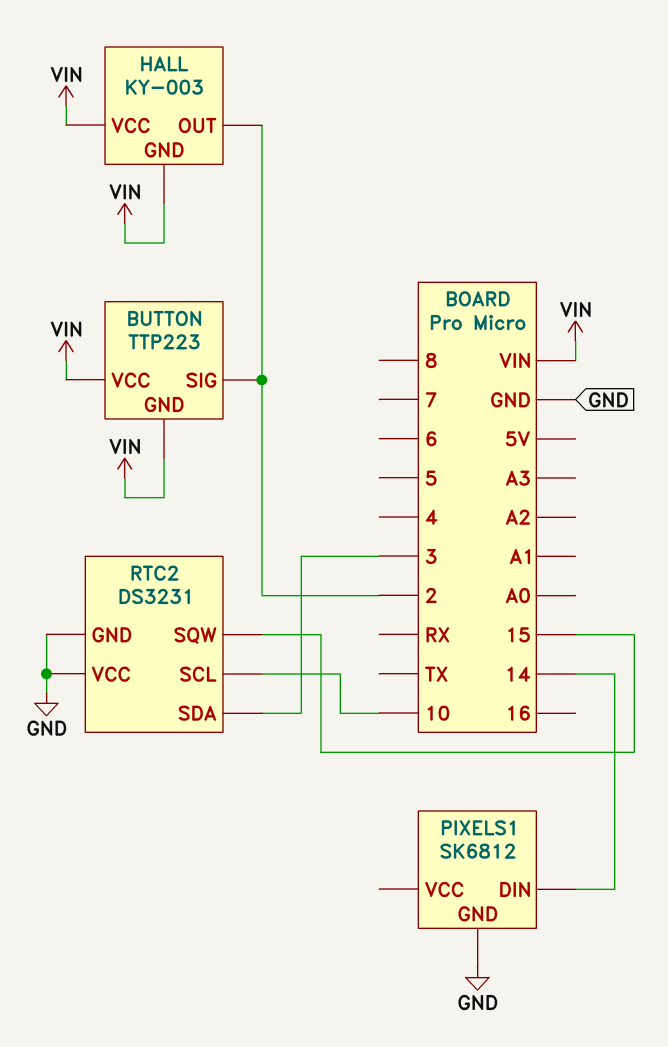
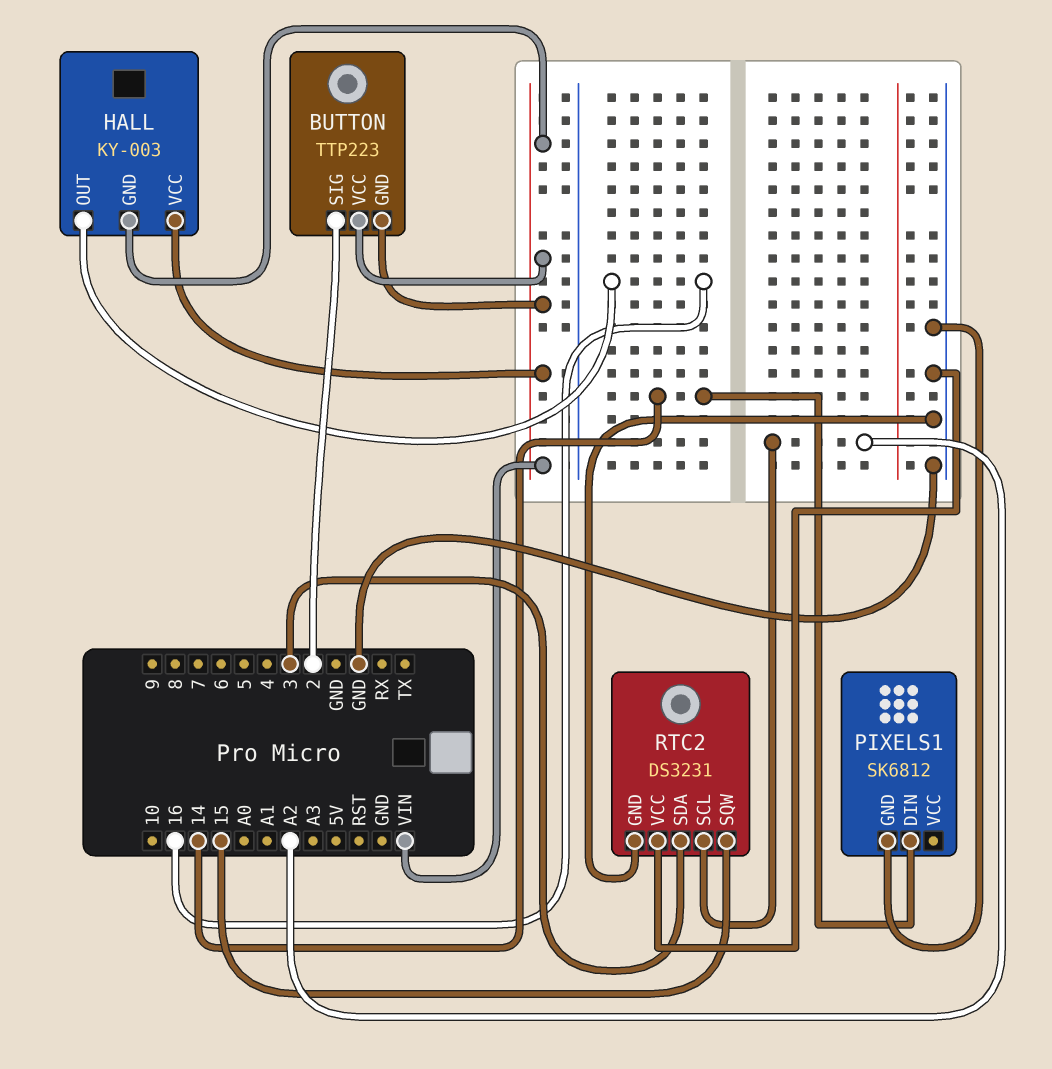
HALL pin OUT: 2 -> 16
RTC2 pin SCL: 10 -> A2

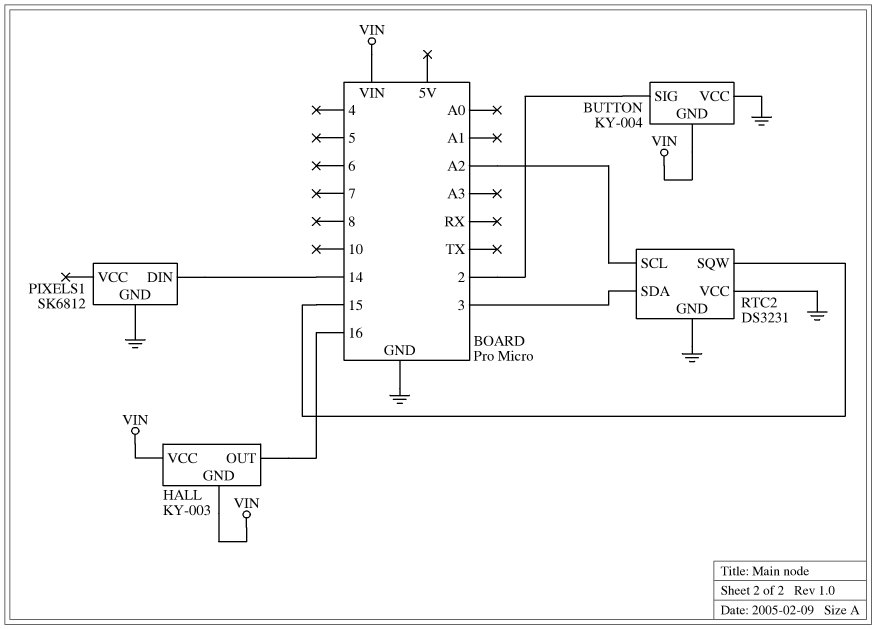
BUTTON: TTP223 -> KY-004
BUTTON pin VCC: VIN -> GND

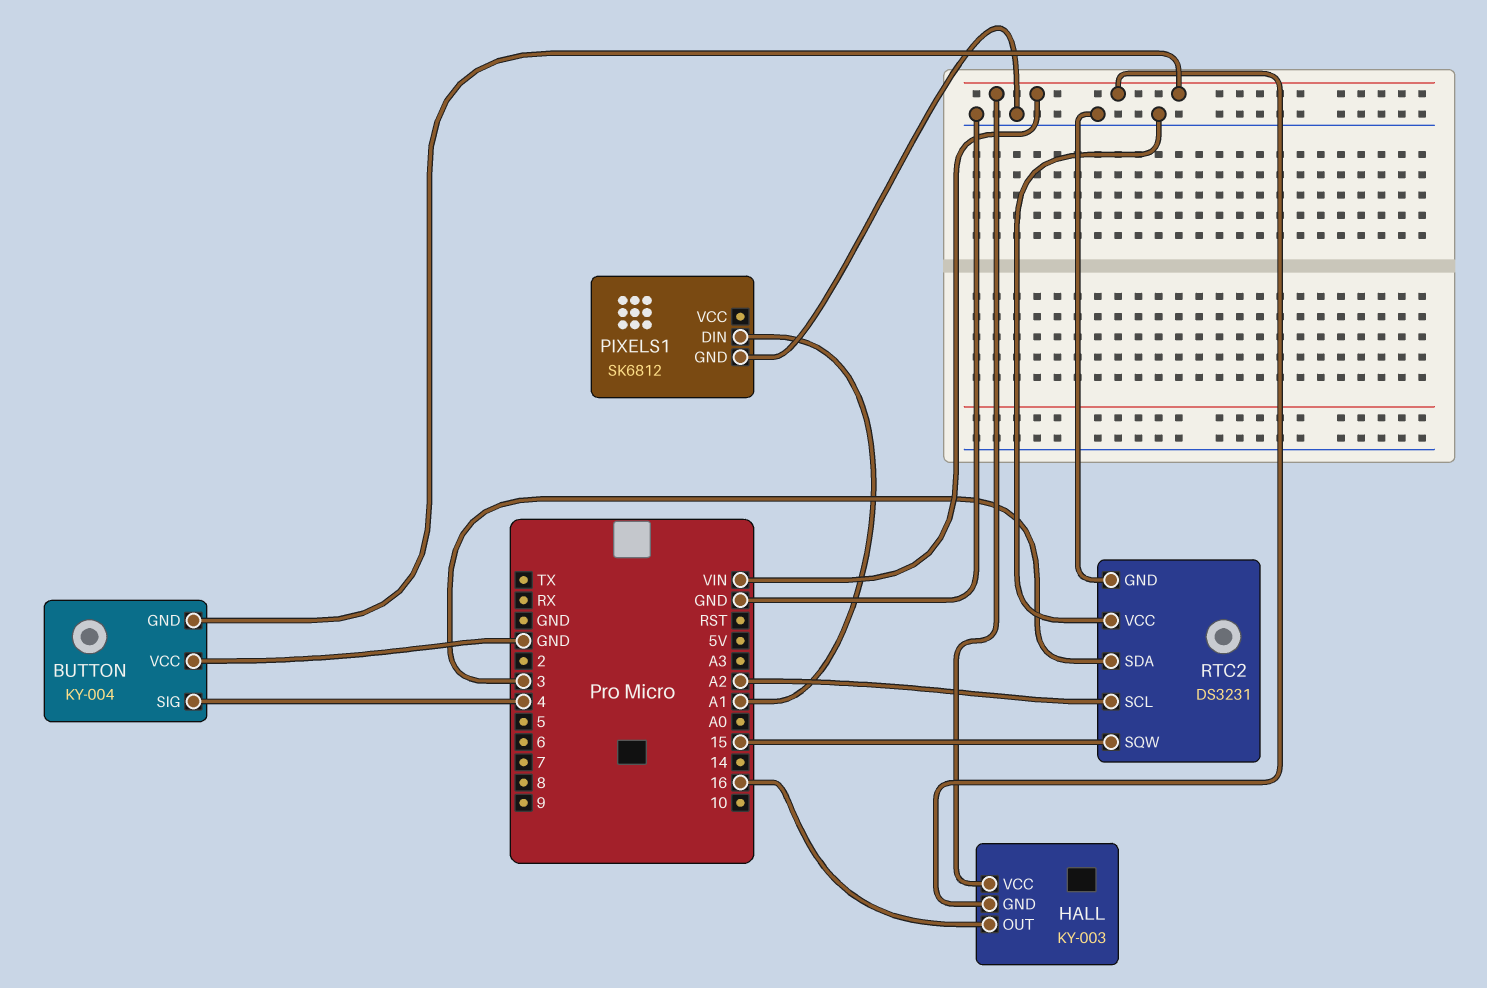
BUTTON pin SIG: 2 -> 4
PIXELS1 pin DIN: 14 -> A1

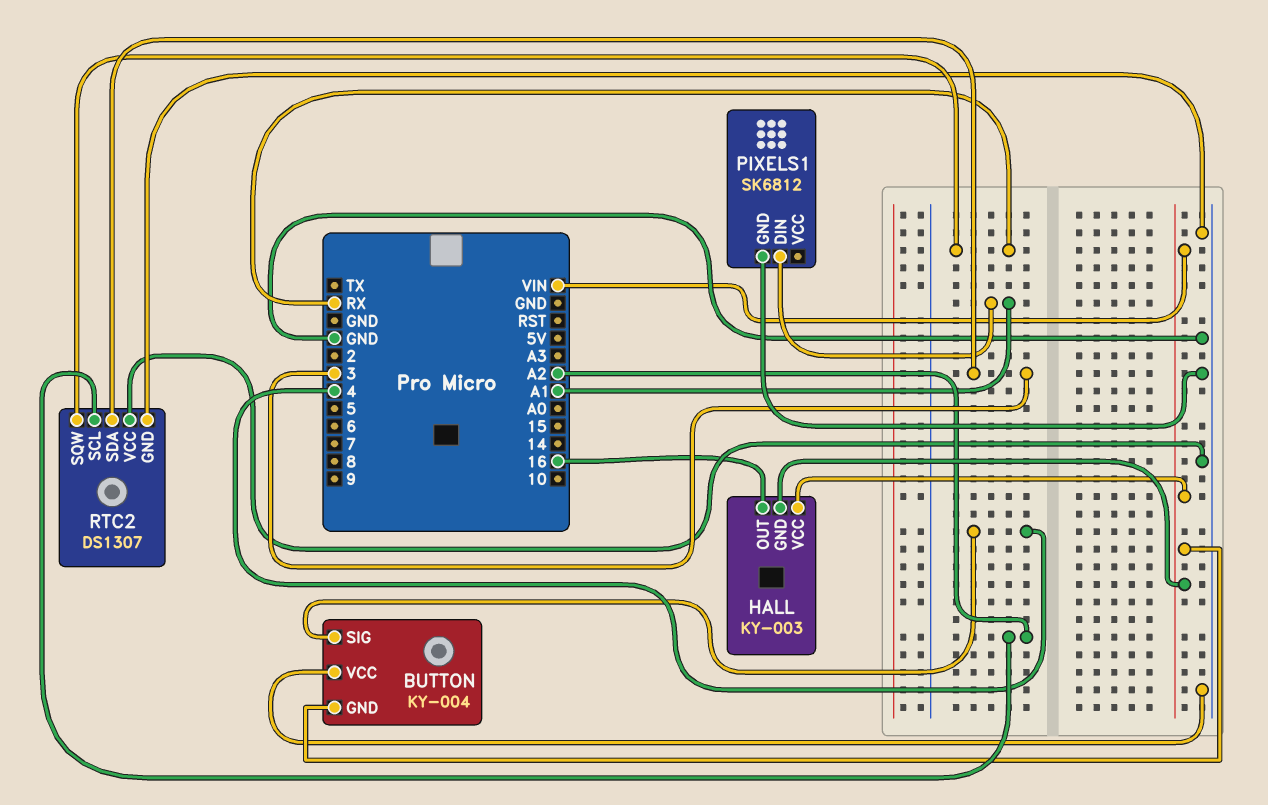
RTC2: DS3231 -> DS1307
RTC2 pin SQW: 15 -> RX

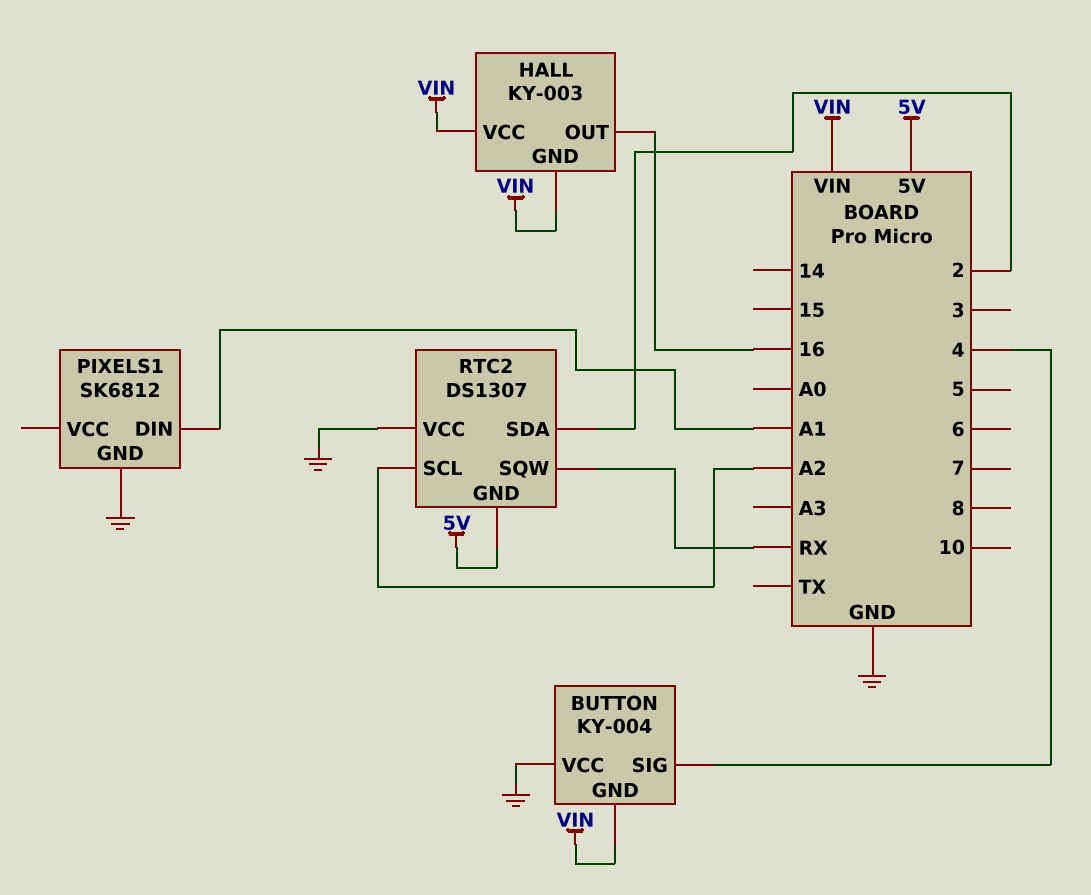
RTC2 pin GND: GND -> 5V
RTC2 pin SDA: 3 -> 2

